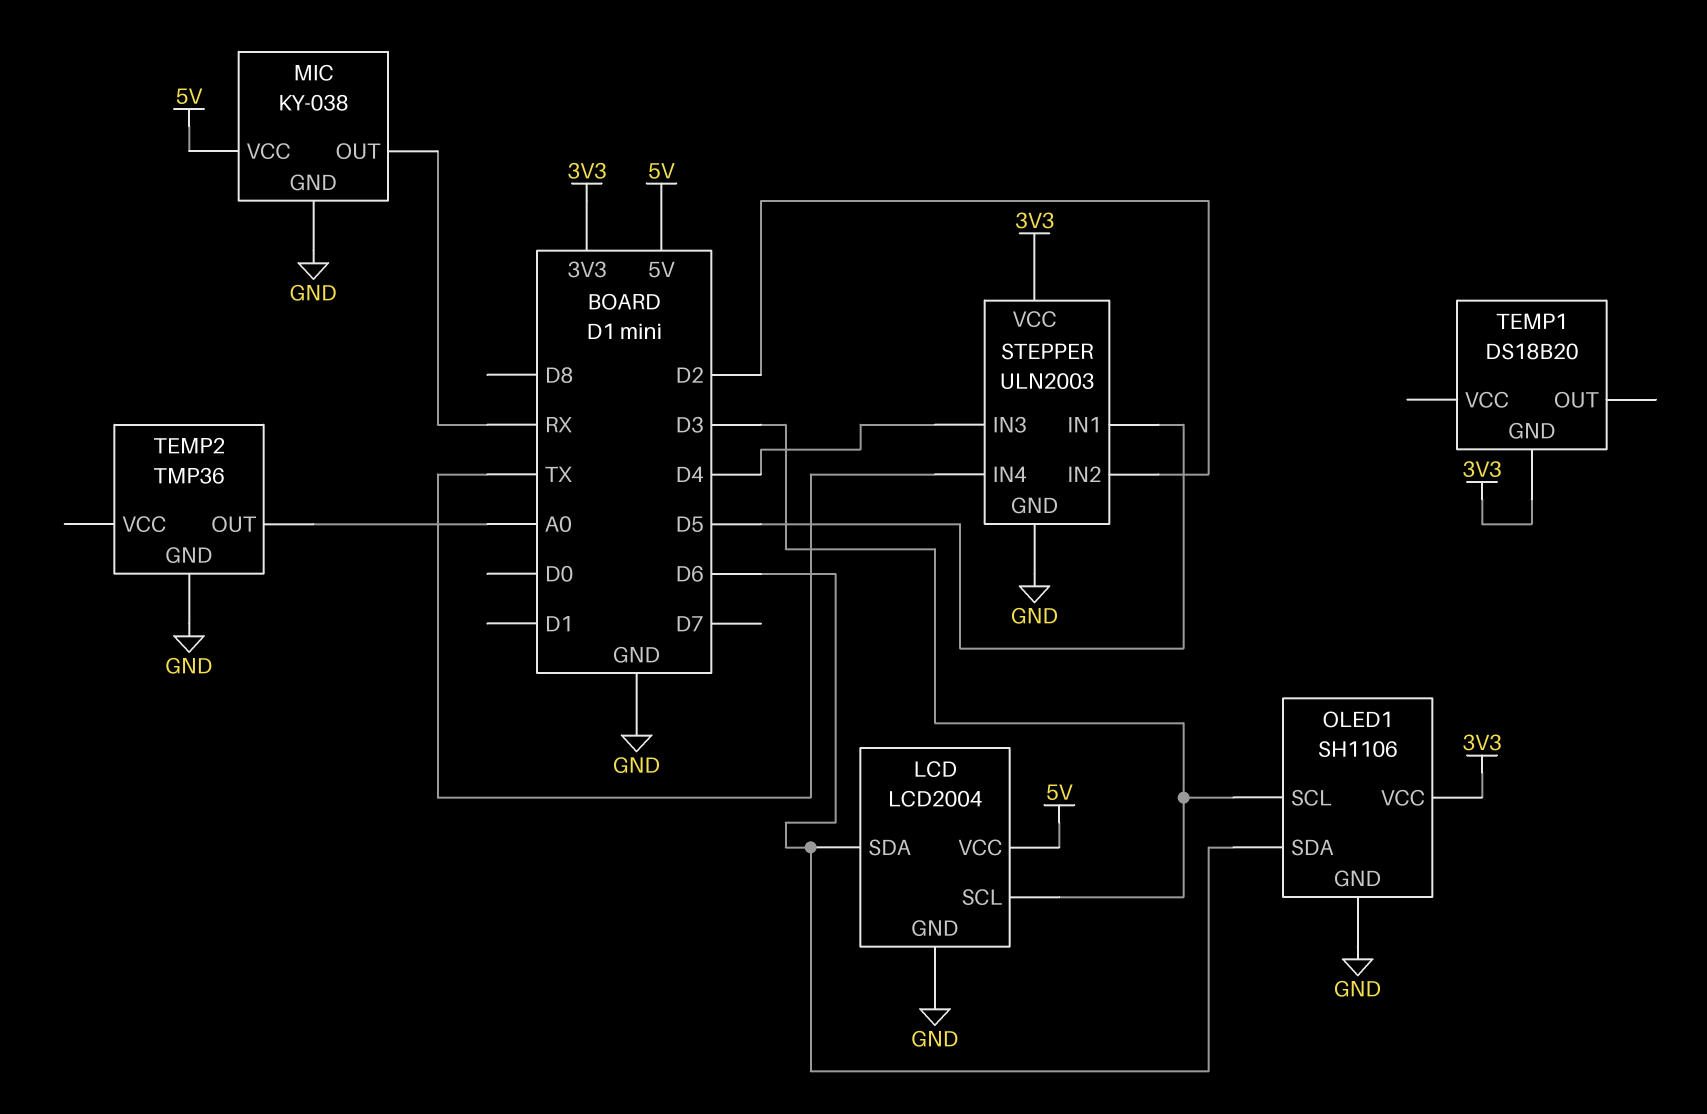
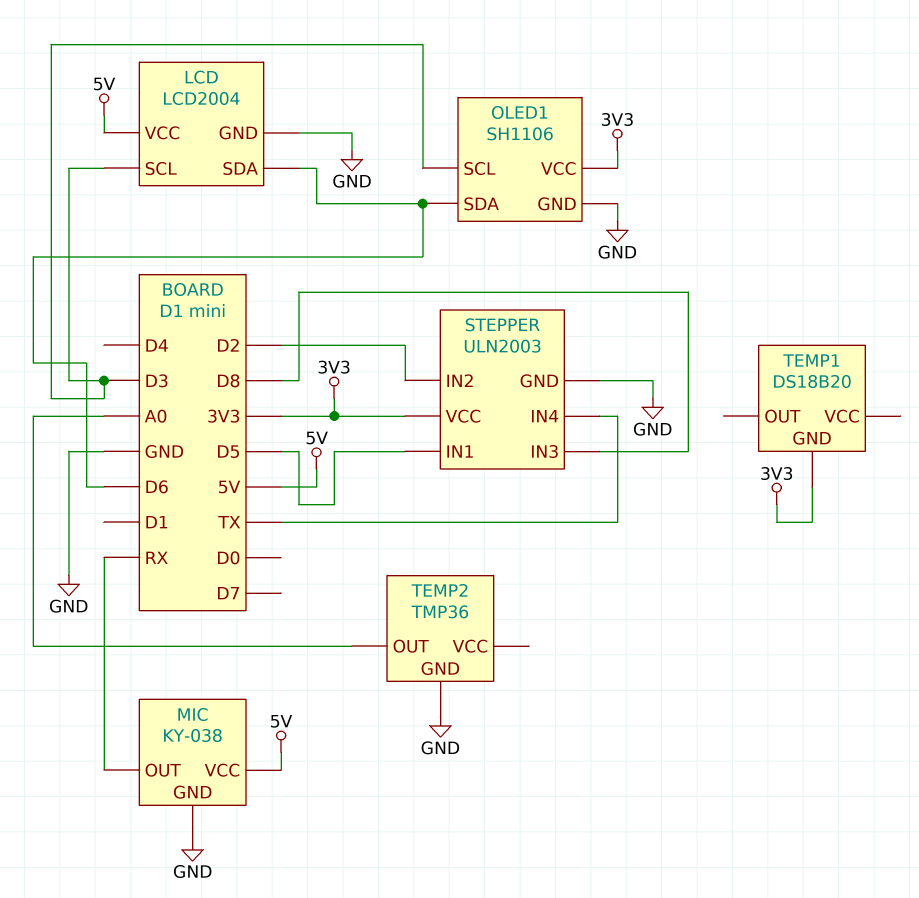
STEPPER pin IN3: D4 -> D8

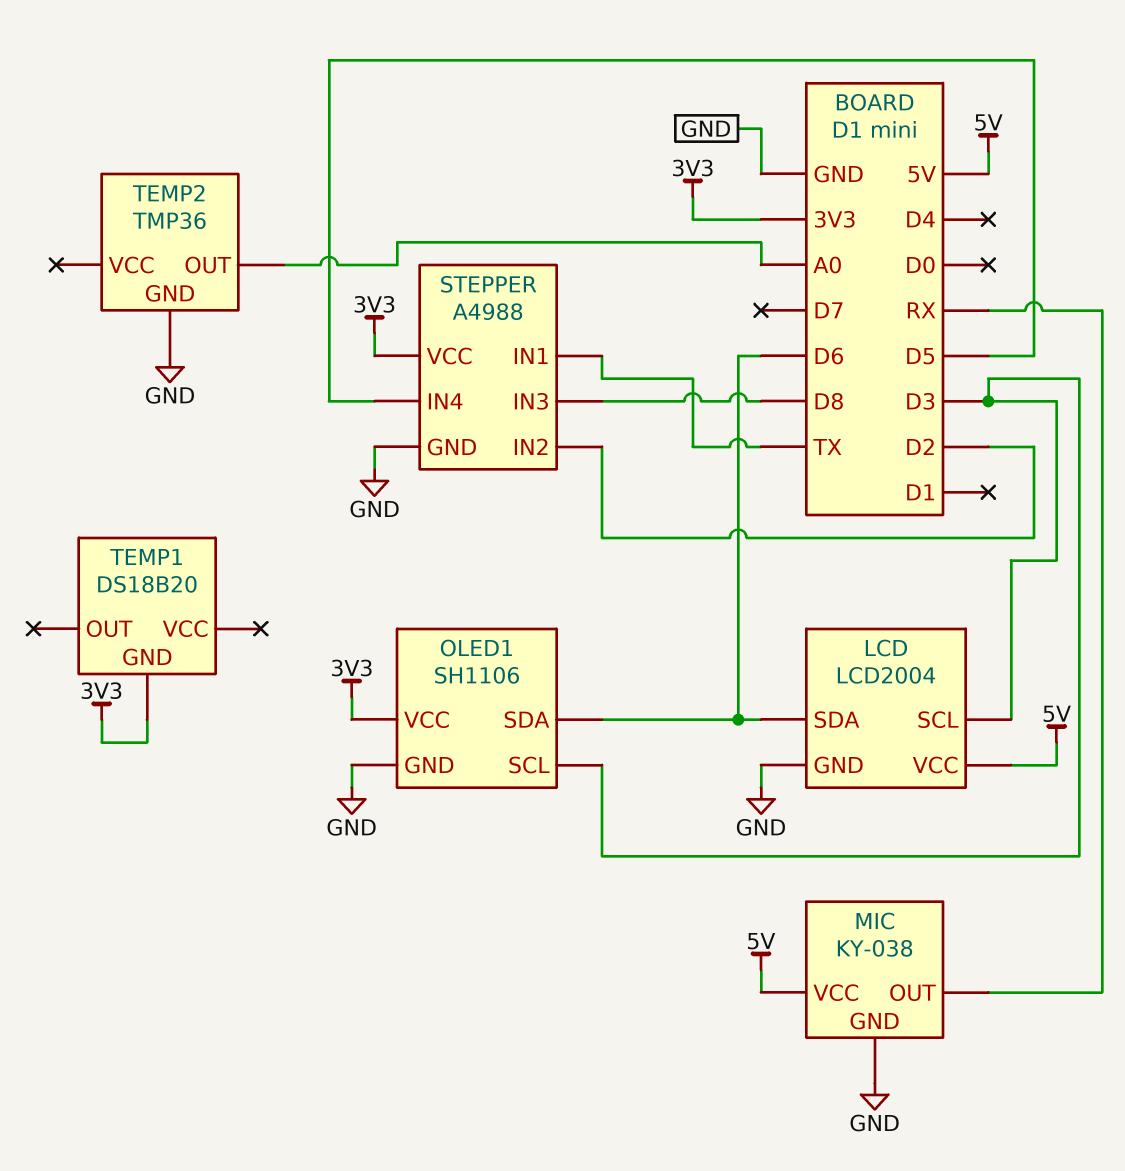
STEPPER: ULN2003 -> A4988
STEPPER pin IN1: D5 -> TX
STEPPER pin IN4: TX -> D5

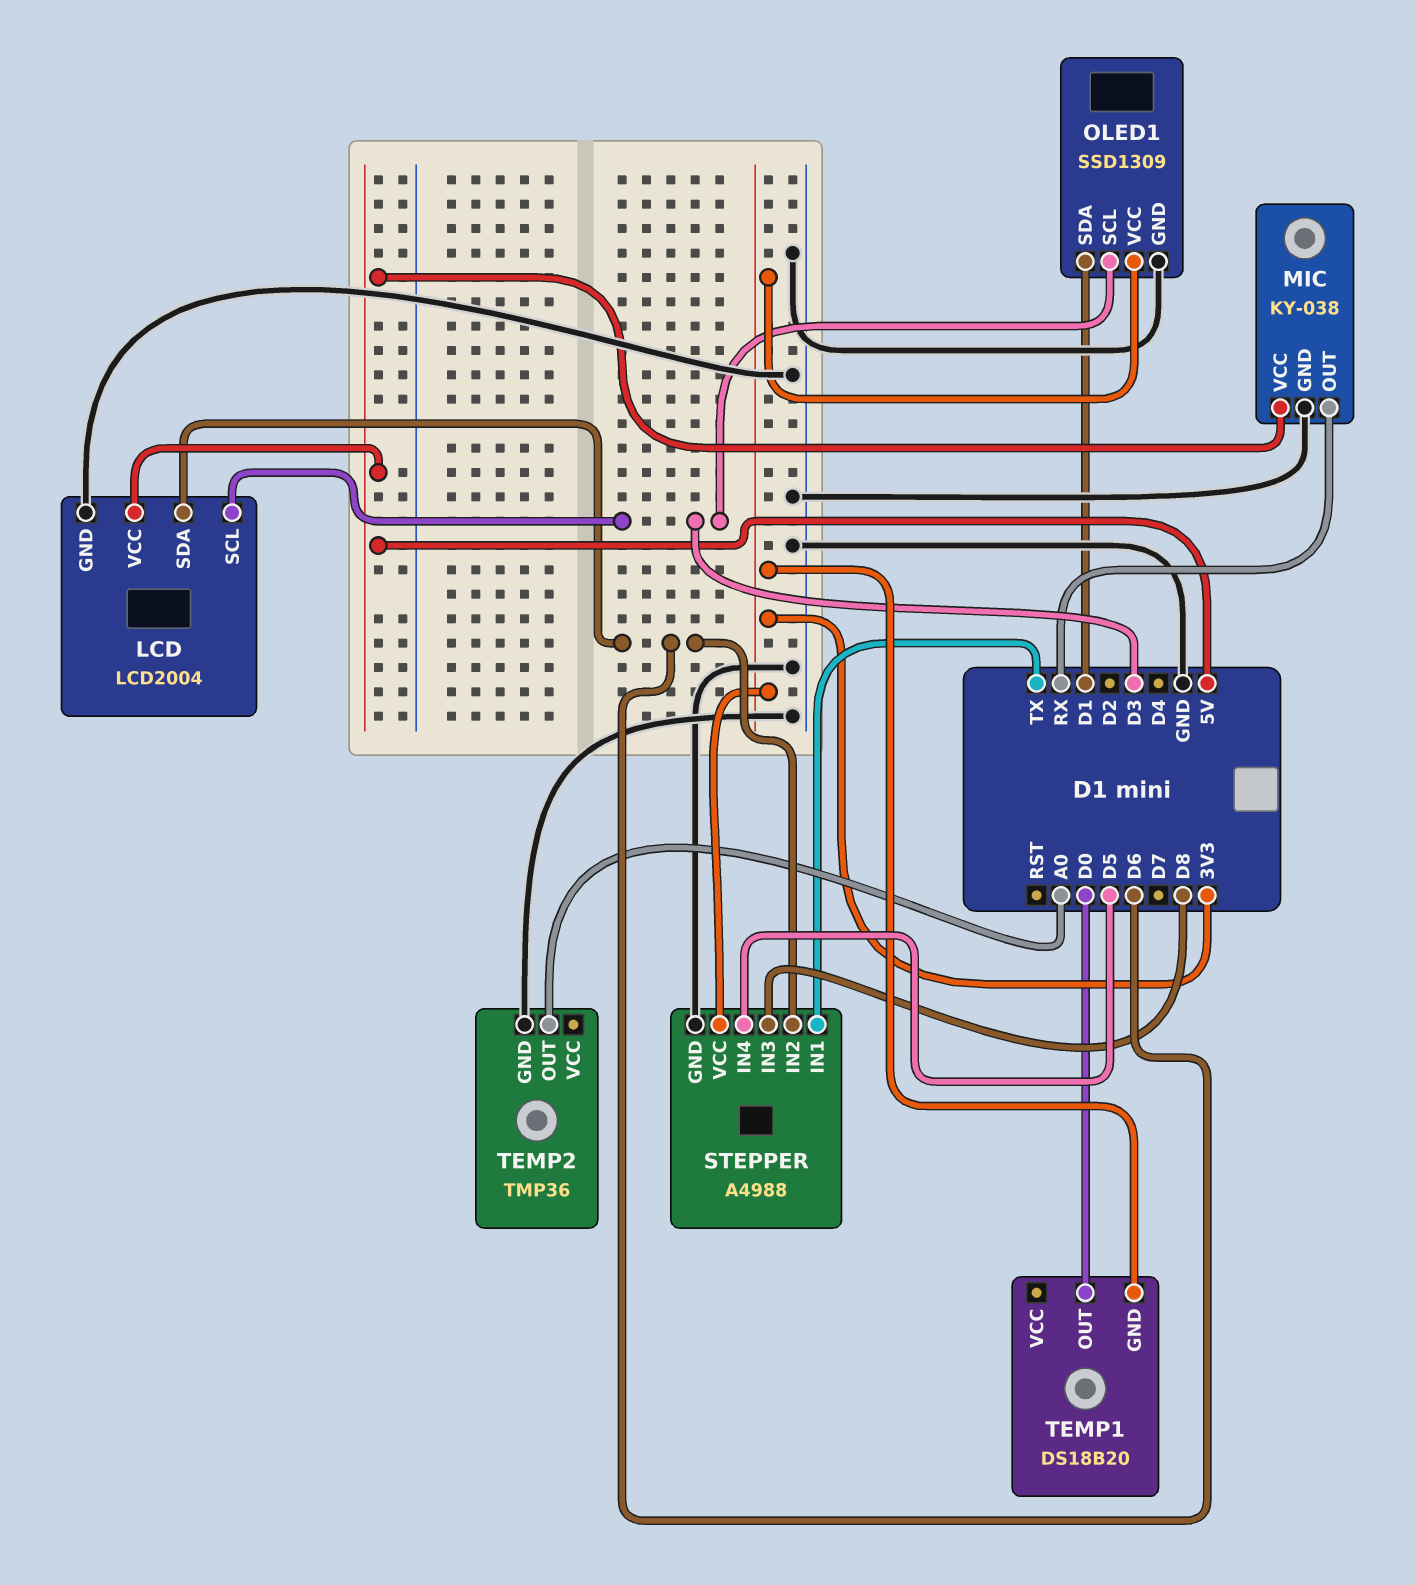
OLED1: SH1106 -> SSD1309
OLED1 pin SDA: D6 -> D1
STEPPER pin IN2: D2 -> D6
TEMP1 pin OUT: none -> D0

